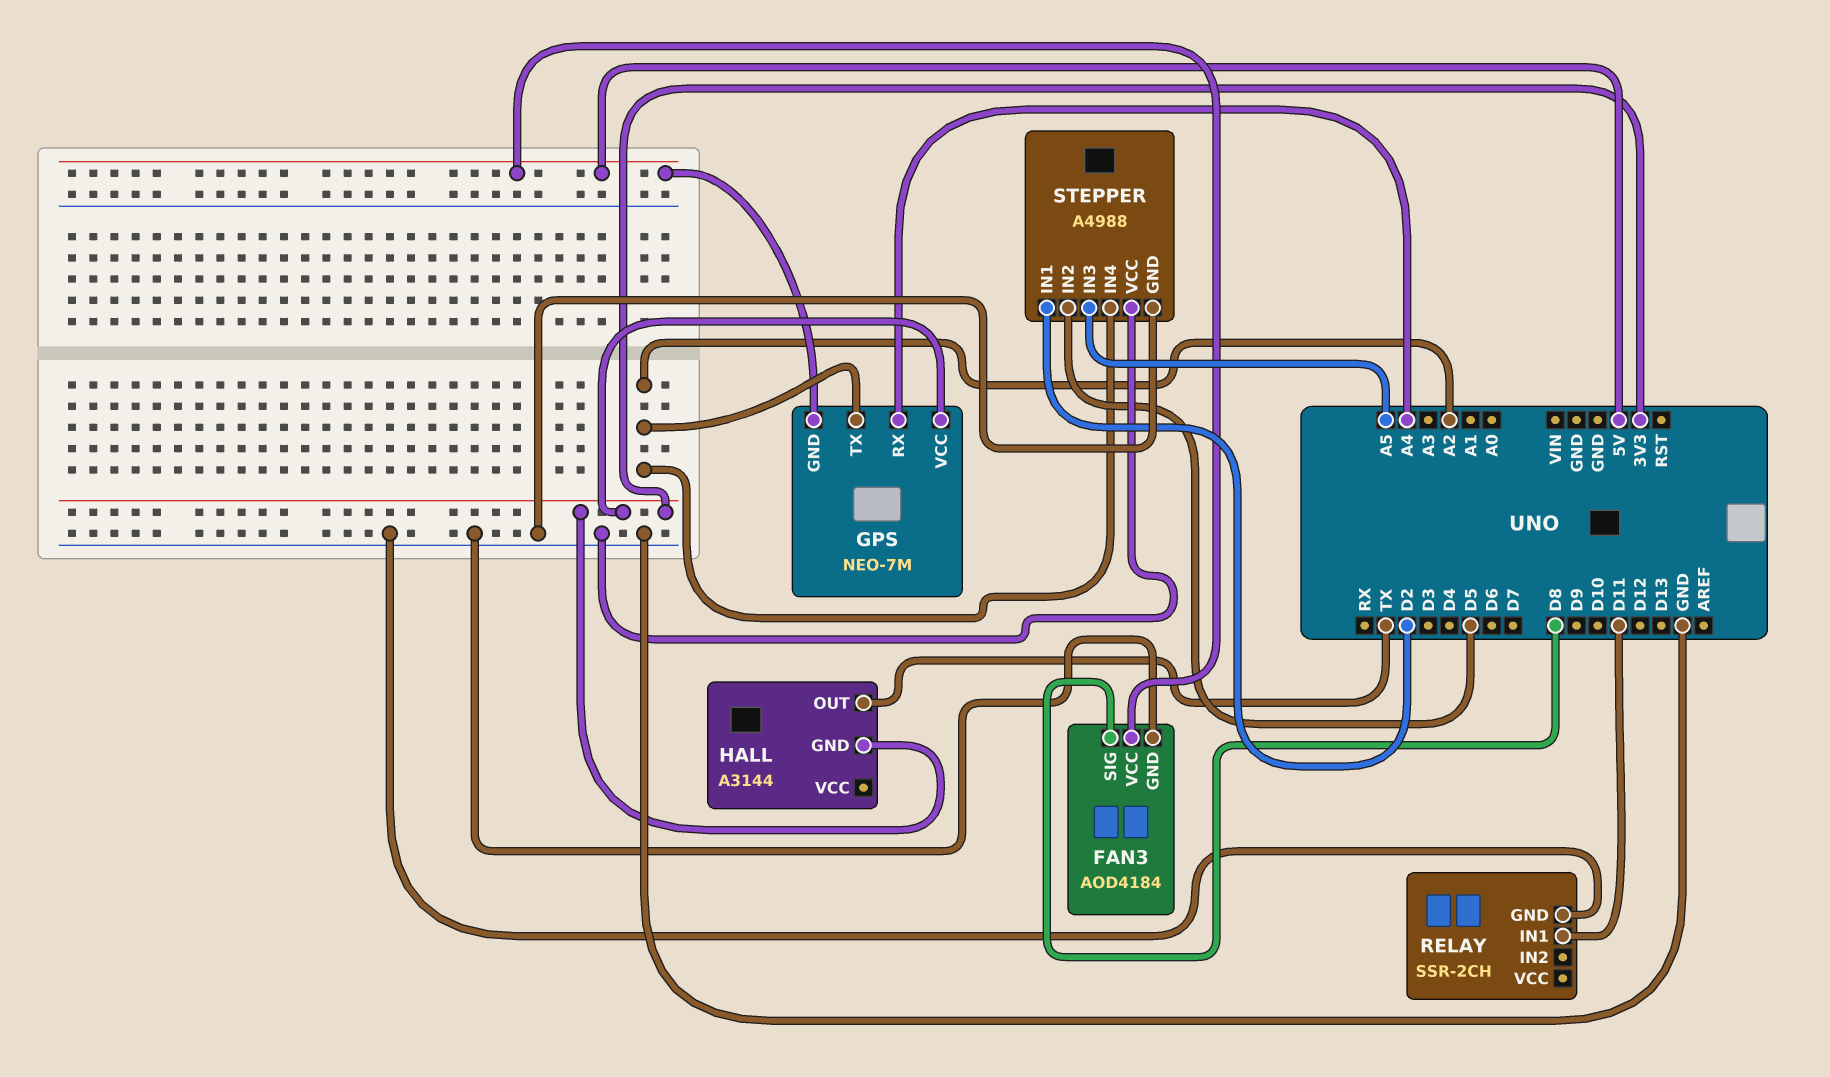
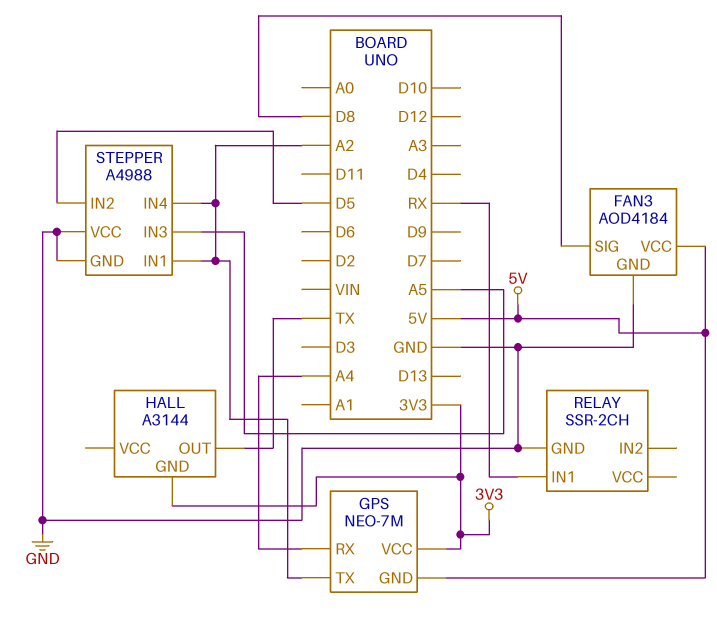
RELAY pin IN1: D11 -> RX
STEPPER pin IN1: D2 -> A2

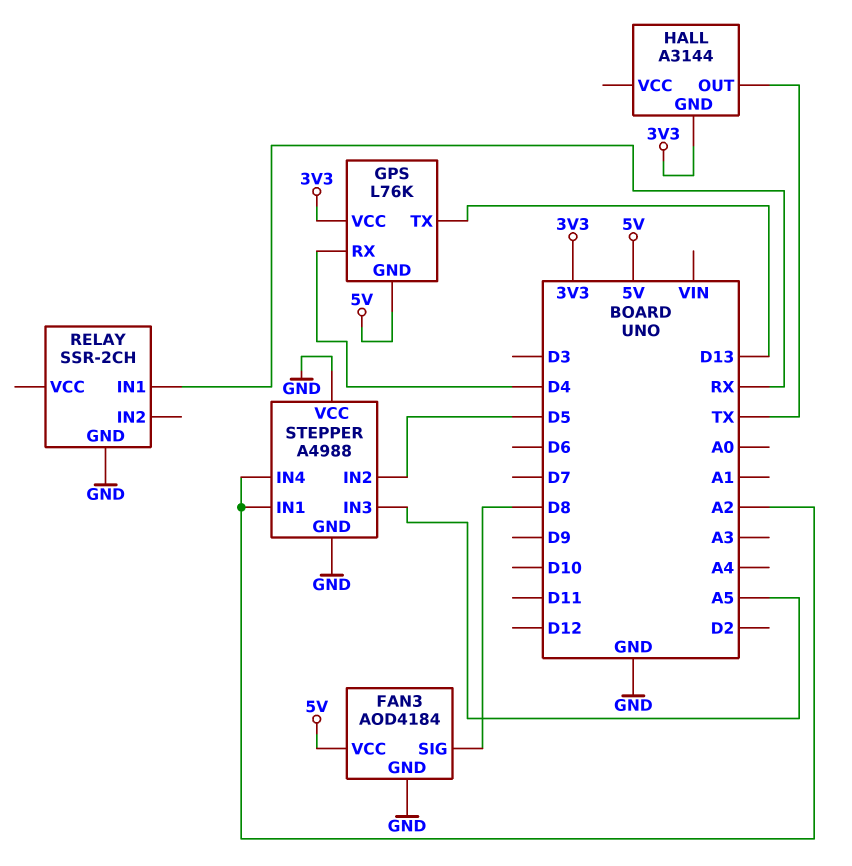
GPS: NEO-7M -> L76K
GPS pin RX: A4 -> D4
GPS pin TX: A2 -> D13

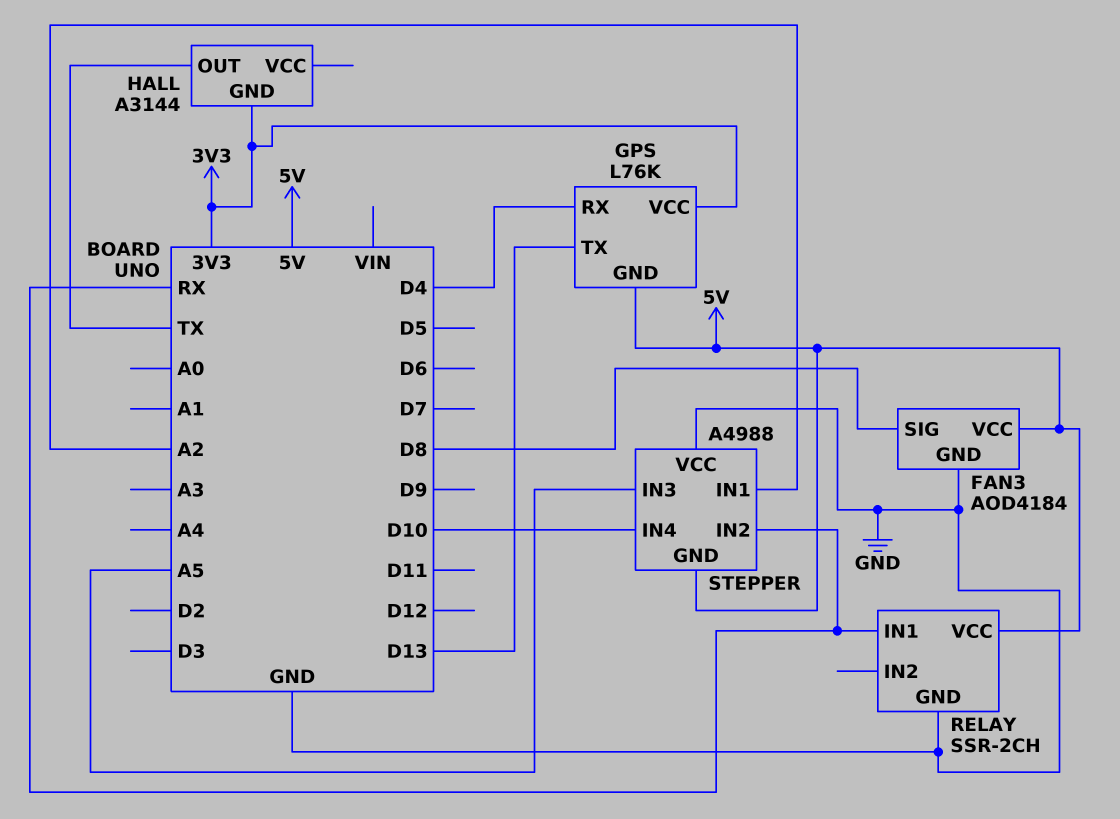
RELAY pin VCC: none -> 5V
STEPPER pin GND: GND -> 5V
STEPPER pin IN2: D5 -> RX
STEPPER pin IN4: A2 -> D10

